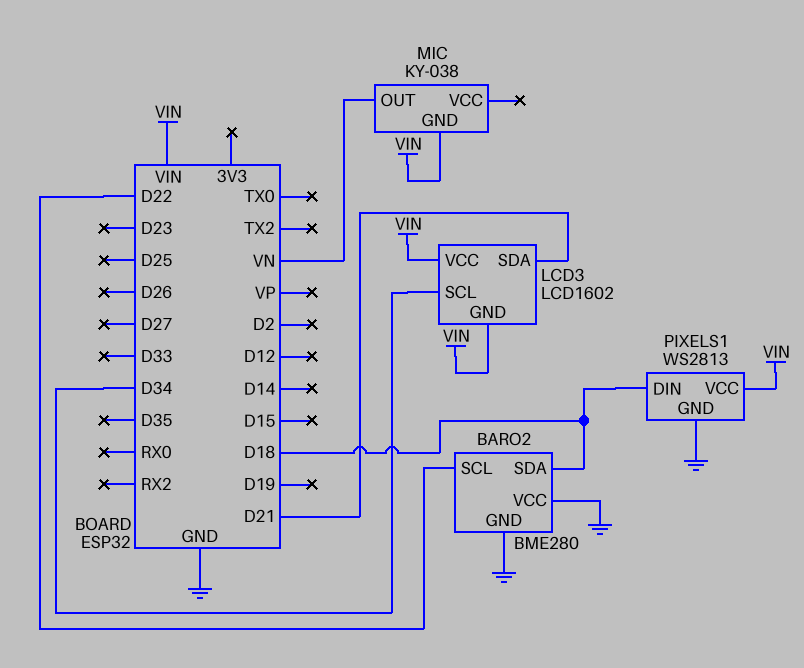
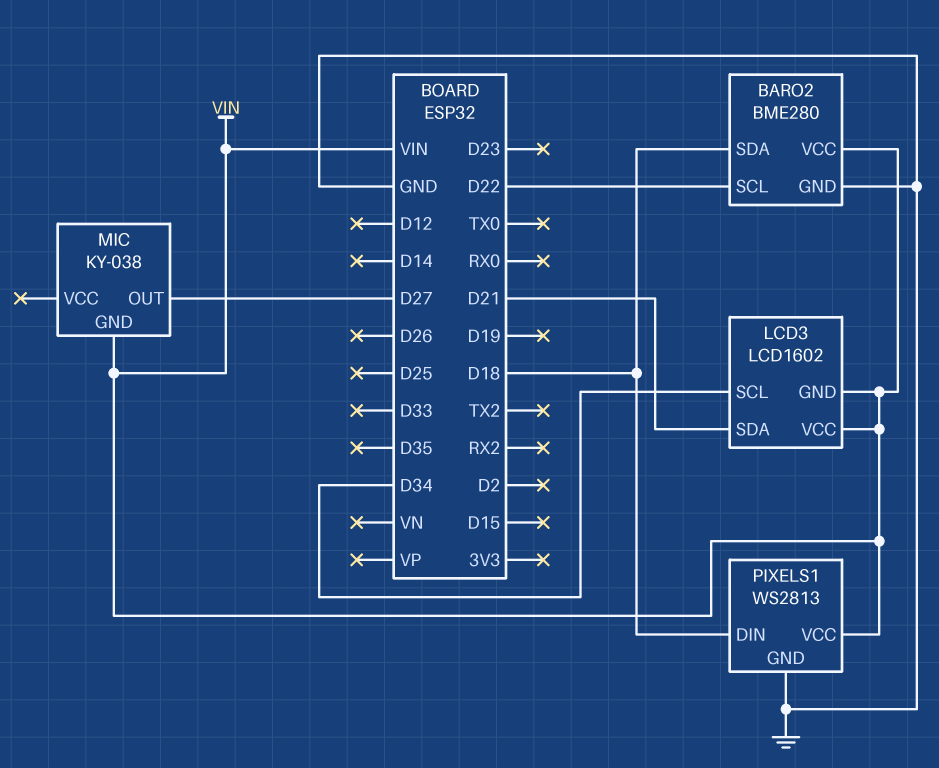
BARO2 pin VCC: GND -> VIN
MIC pin OUT: VN -> D27

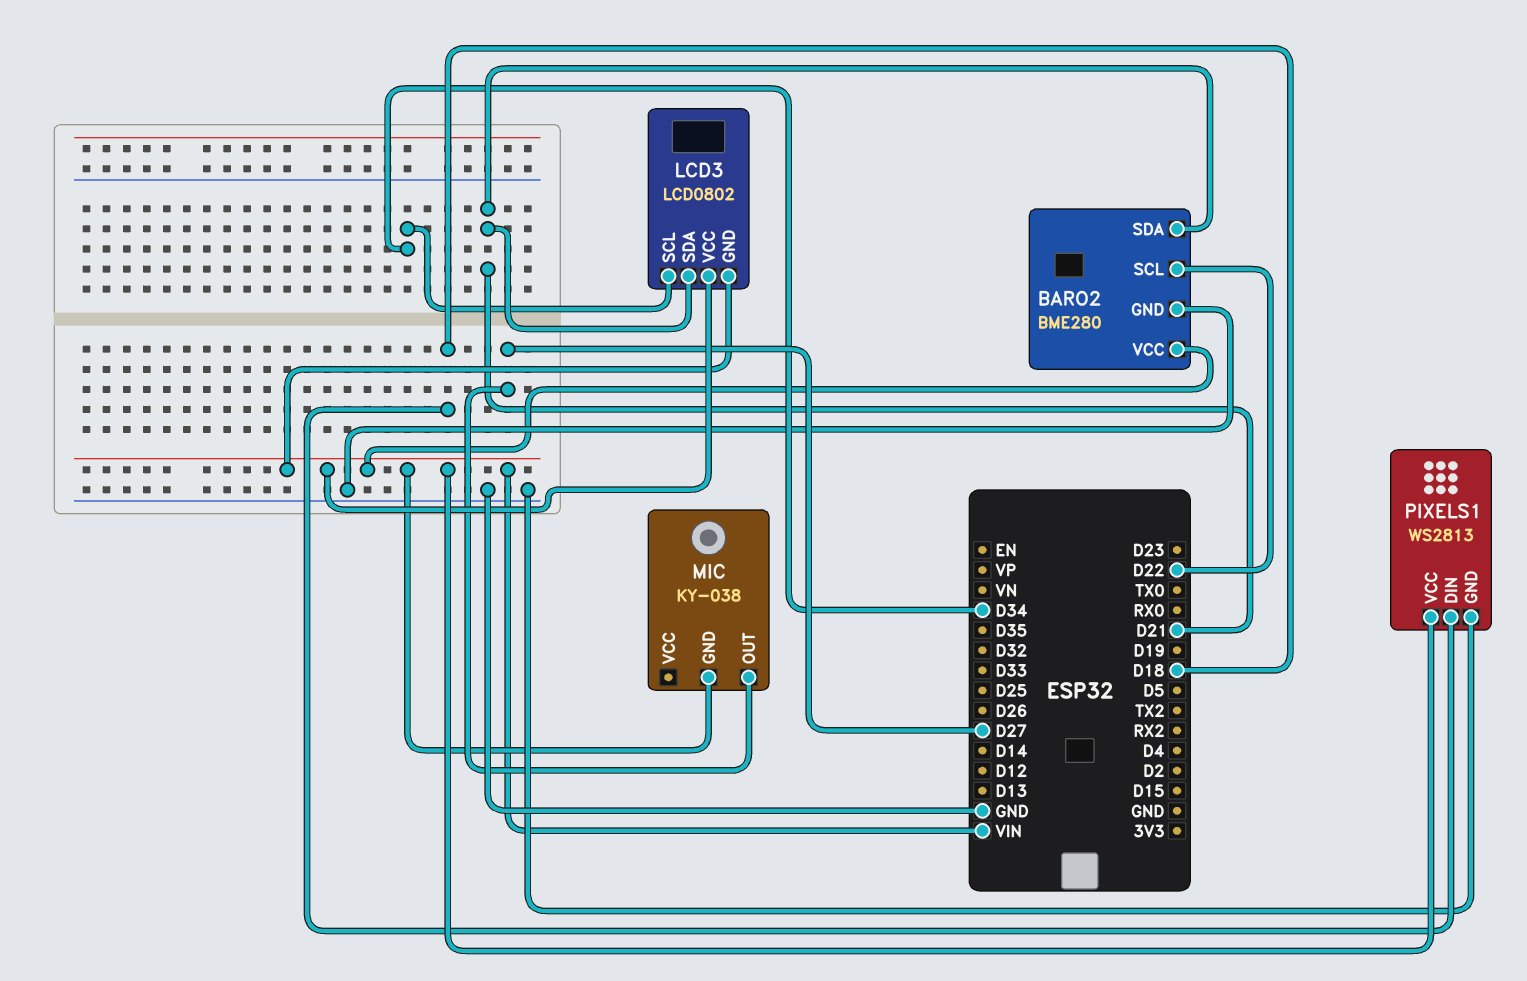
BARO2 pin SDA: D18 -> D21
LCD3: LCD1602 -> LCD0802

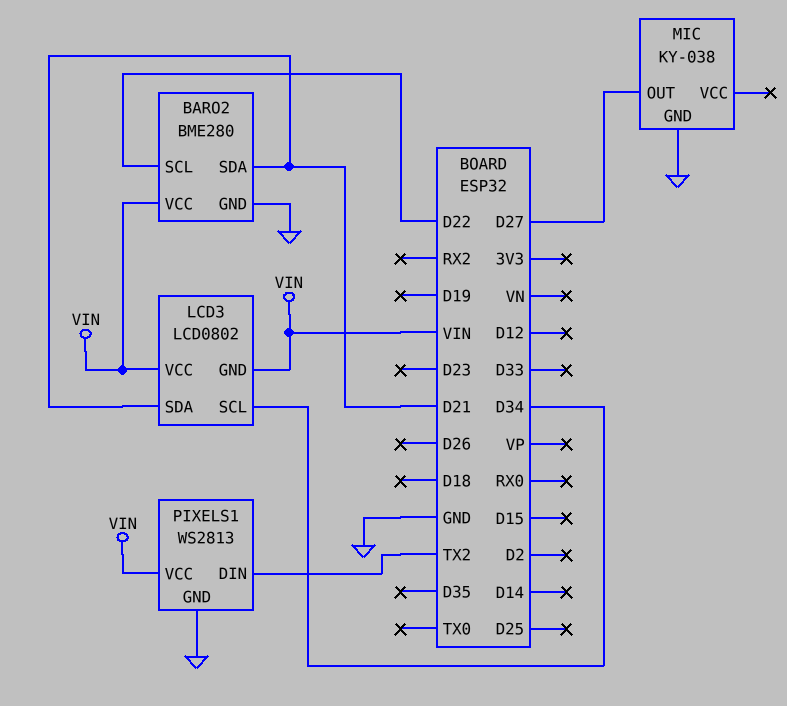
MIC pin GND: VIN -> GND
PIXELS1 pin DIN: D18 -> TX2

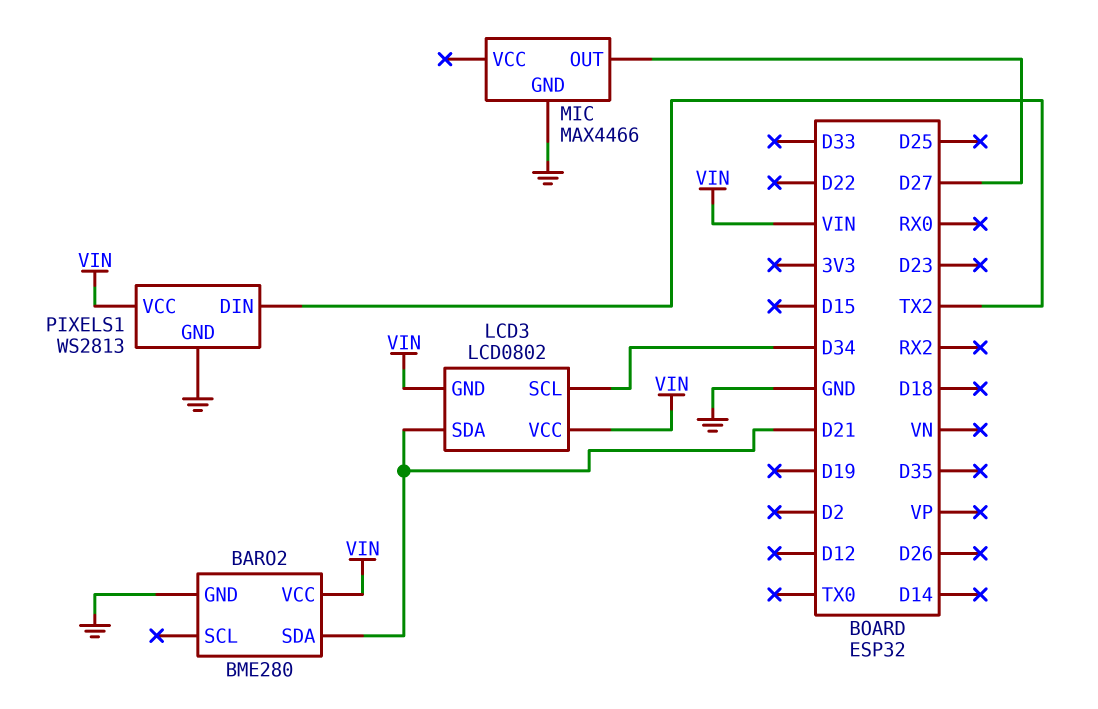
BARO2 pin SCL: D22 -> none
MIC: KY-038 -> MAX4466

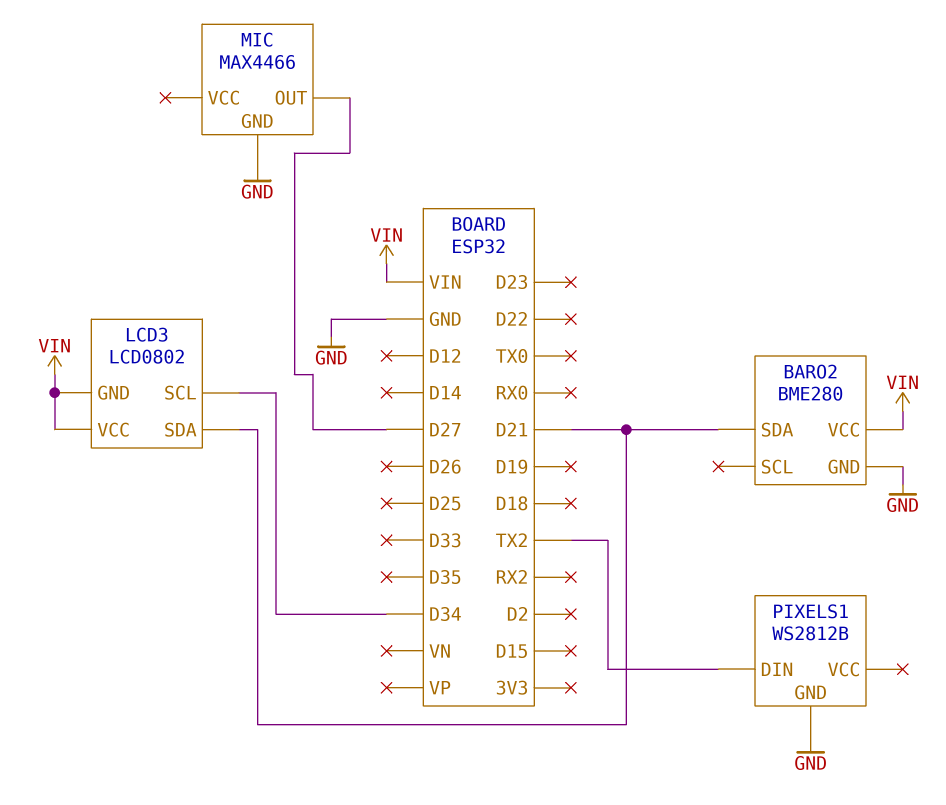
PIXELS1: WS2813 -> WS2812B
PIXELS1 pin VCC: VIN -> none

